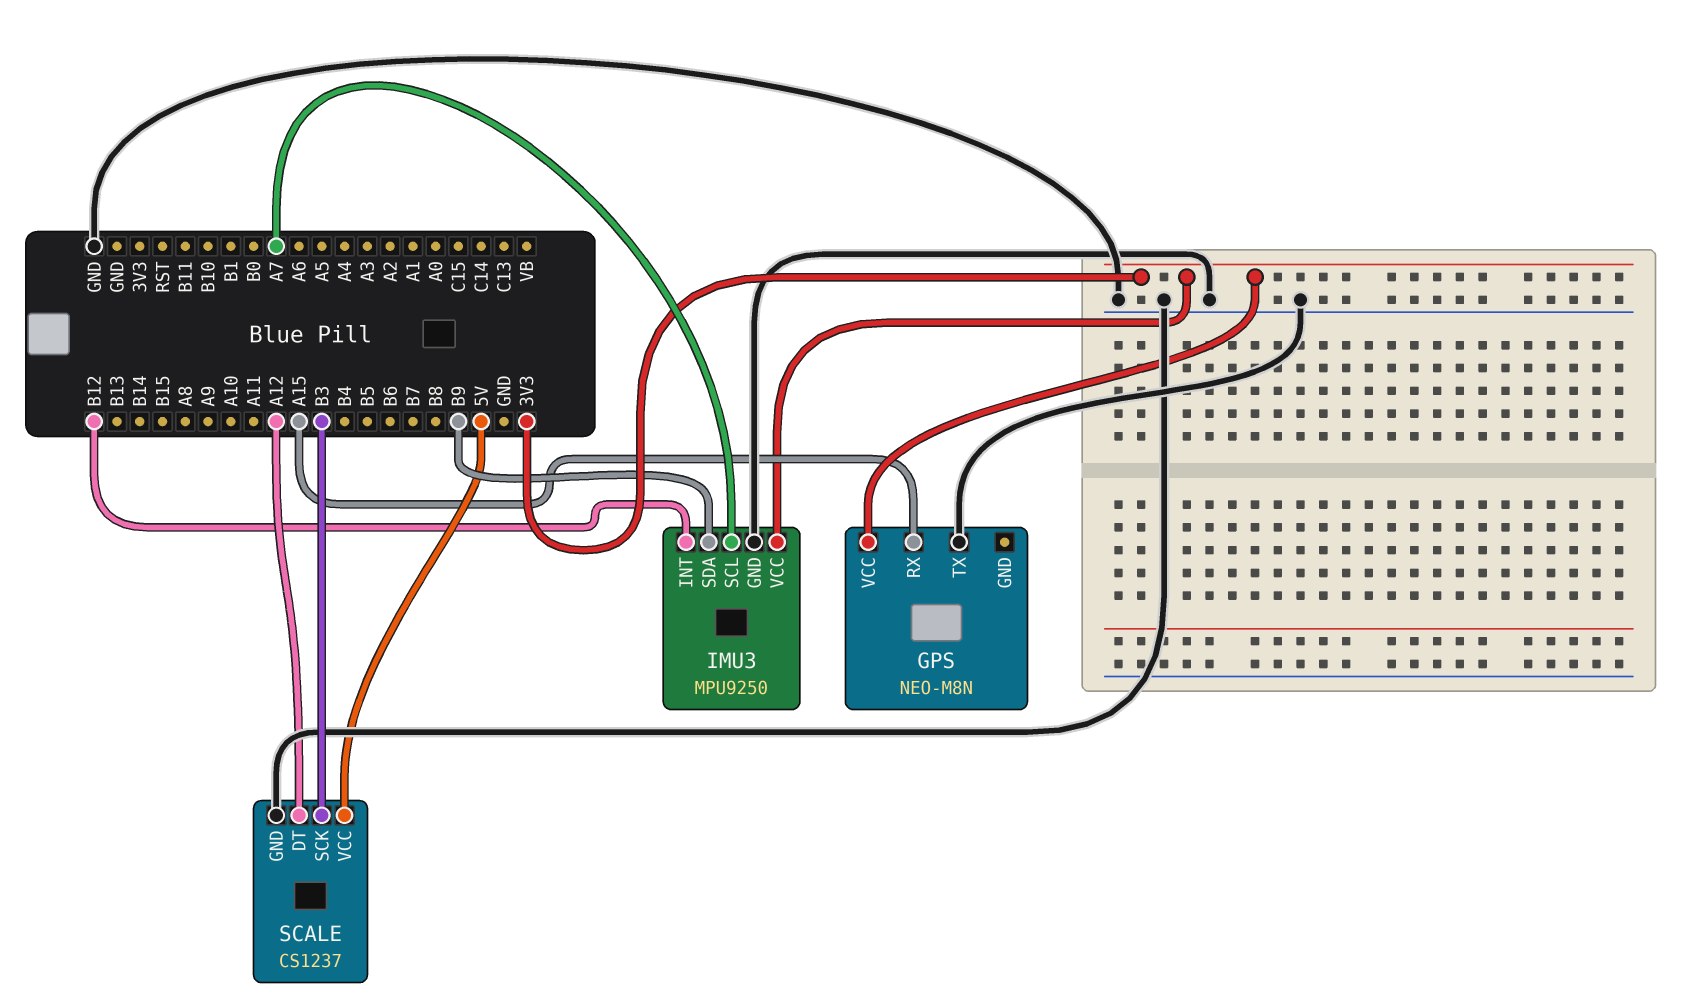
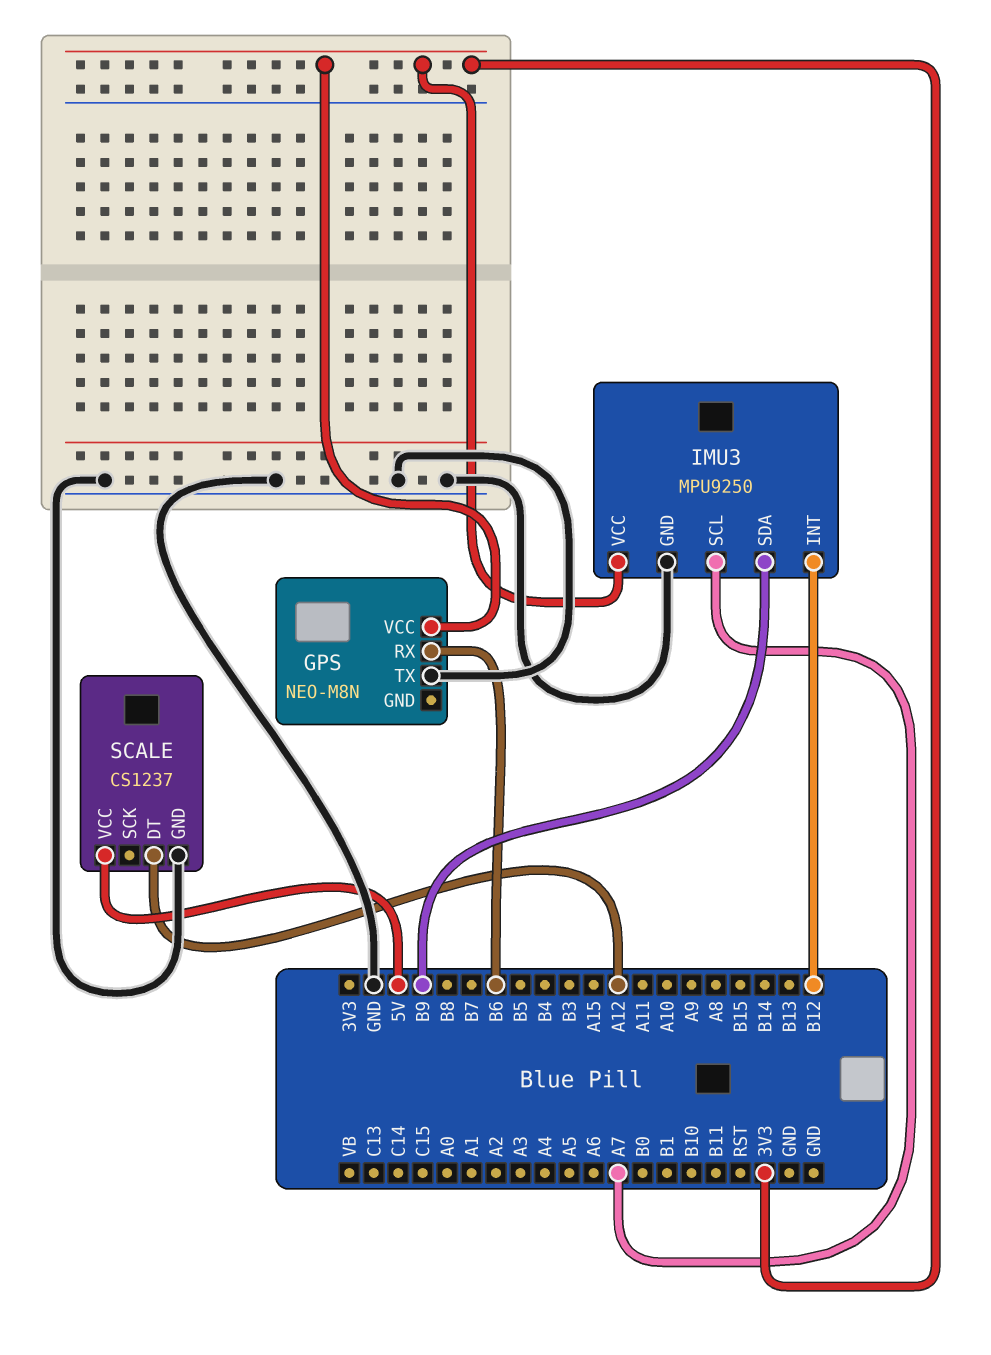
GPS pin RX: A15 -> B6
SCALE pin SCK: B3 -> none

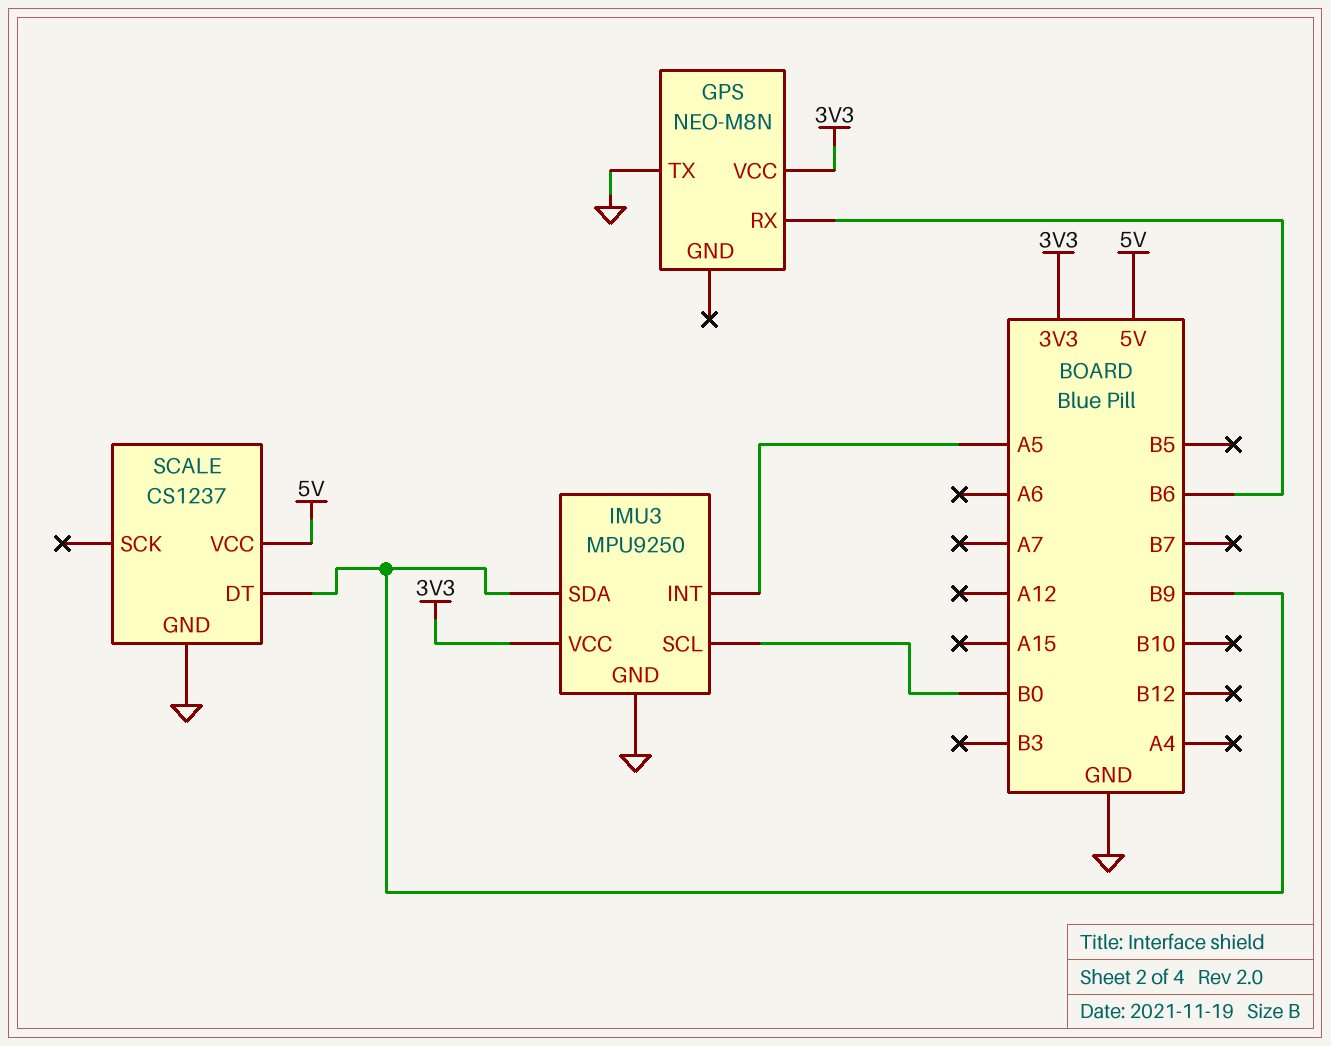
IMU3 pin INT: B12 -> A5
IMU3 pin SCL: A7 -> B0
SCALE pin DT: A12 -> B9

